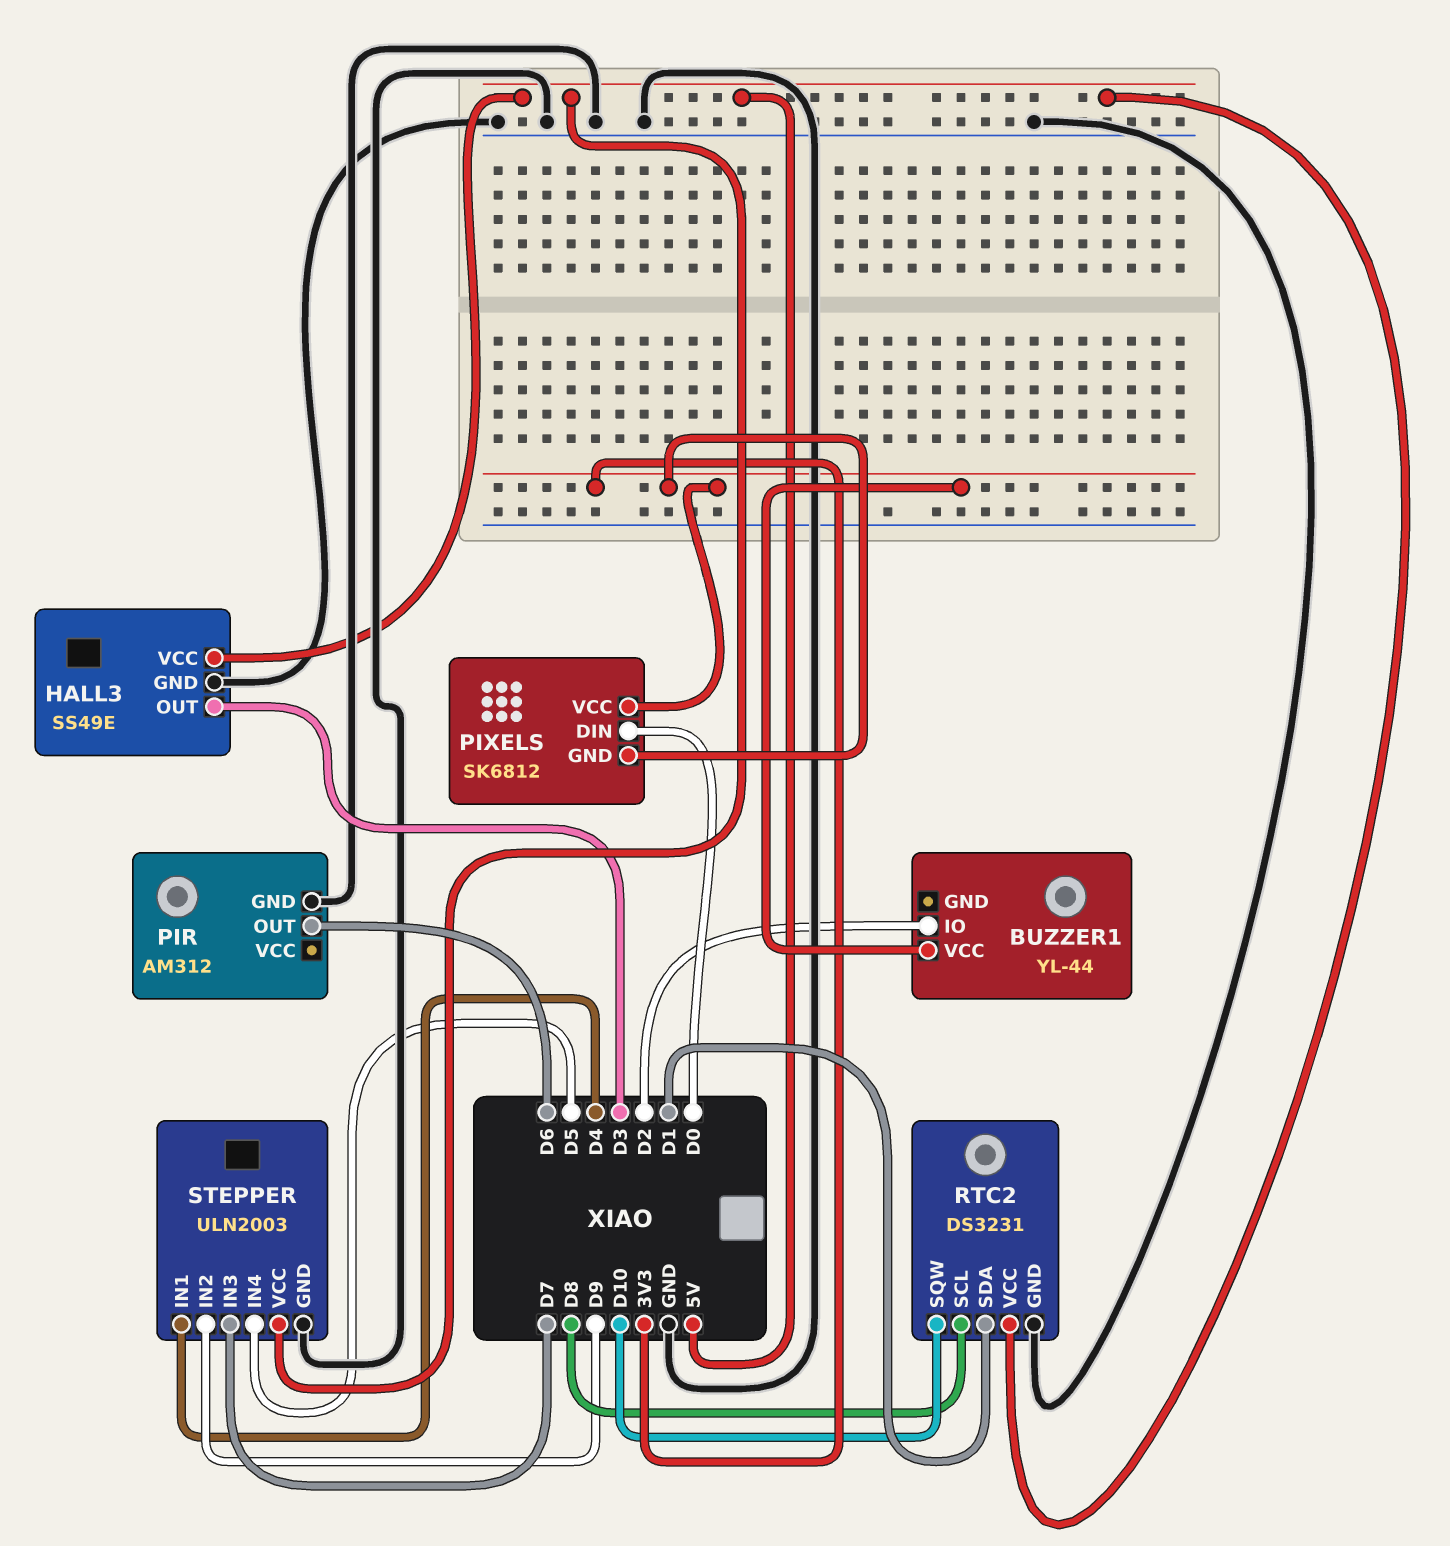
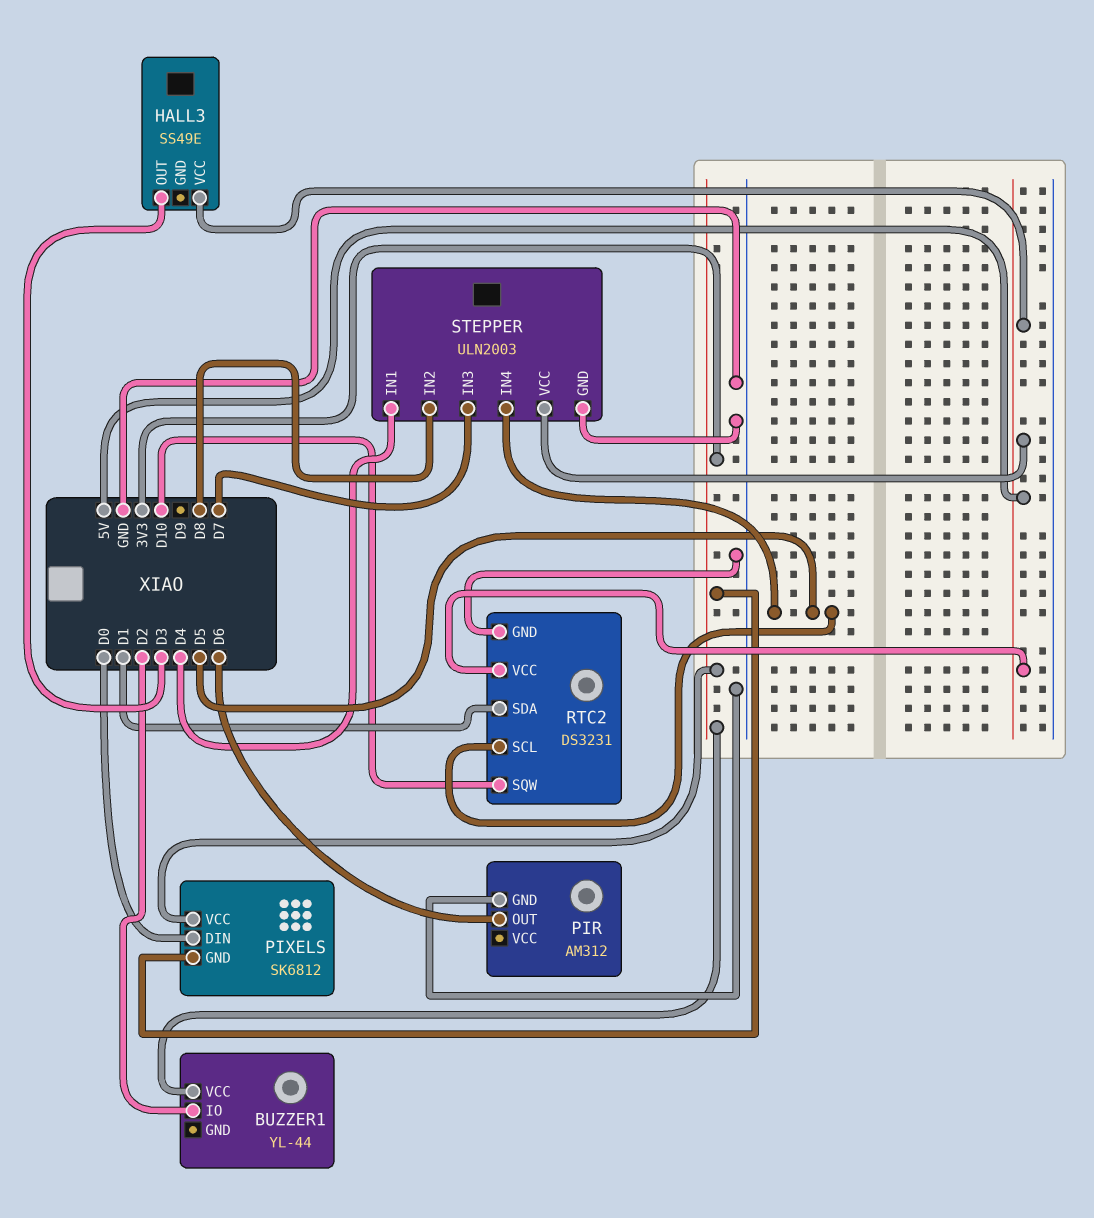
HALL3 pin GND: GND -> none
RTC2 pin SCL: D8 -> D5
STEPPER pin IN2: D9 -> D8

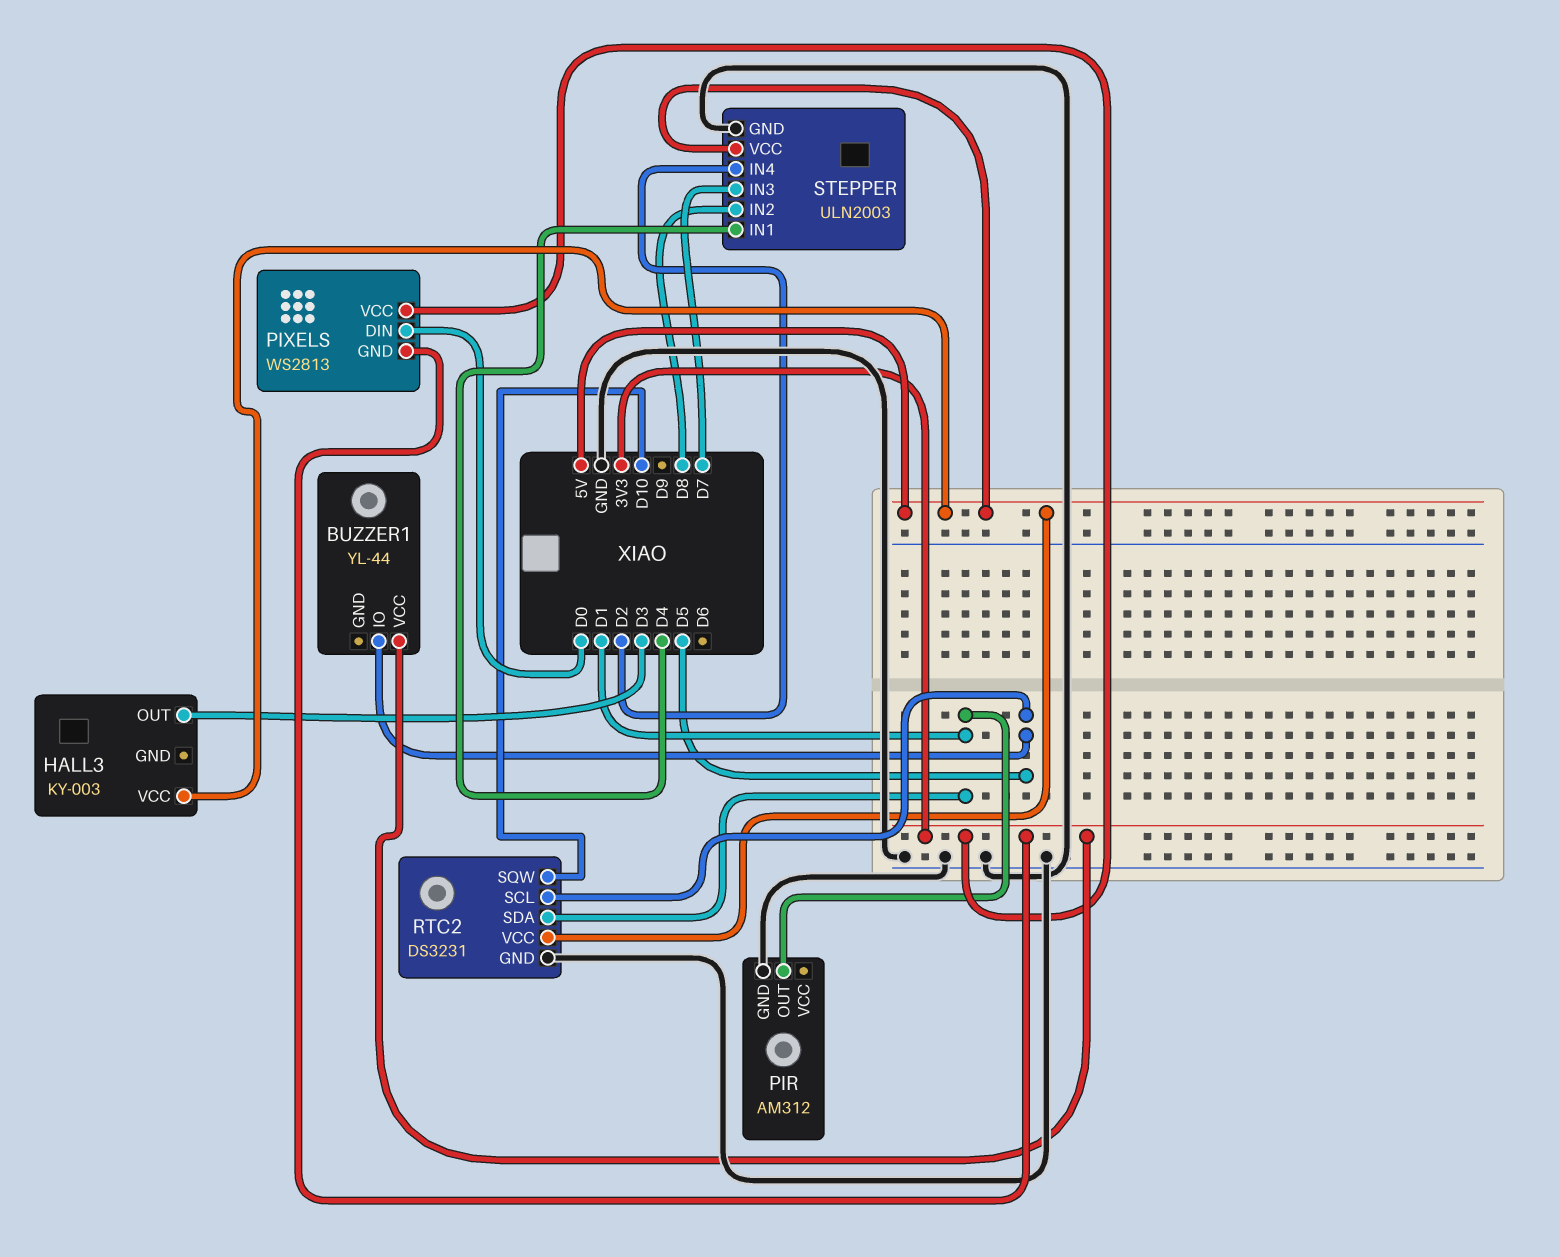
BUZZER1 pin IO: D2 -> D5
HALL3: SS49E -> KY-003
PIR pin OUT: D6 -> D1
PIXELS: SK6812 -> WS2813
STEPPER pin IN4: D5 -> D2

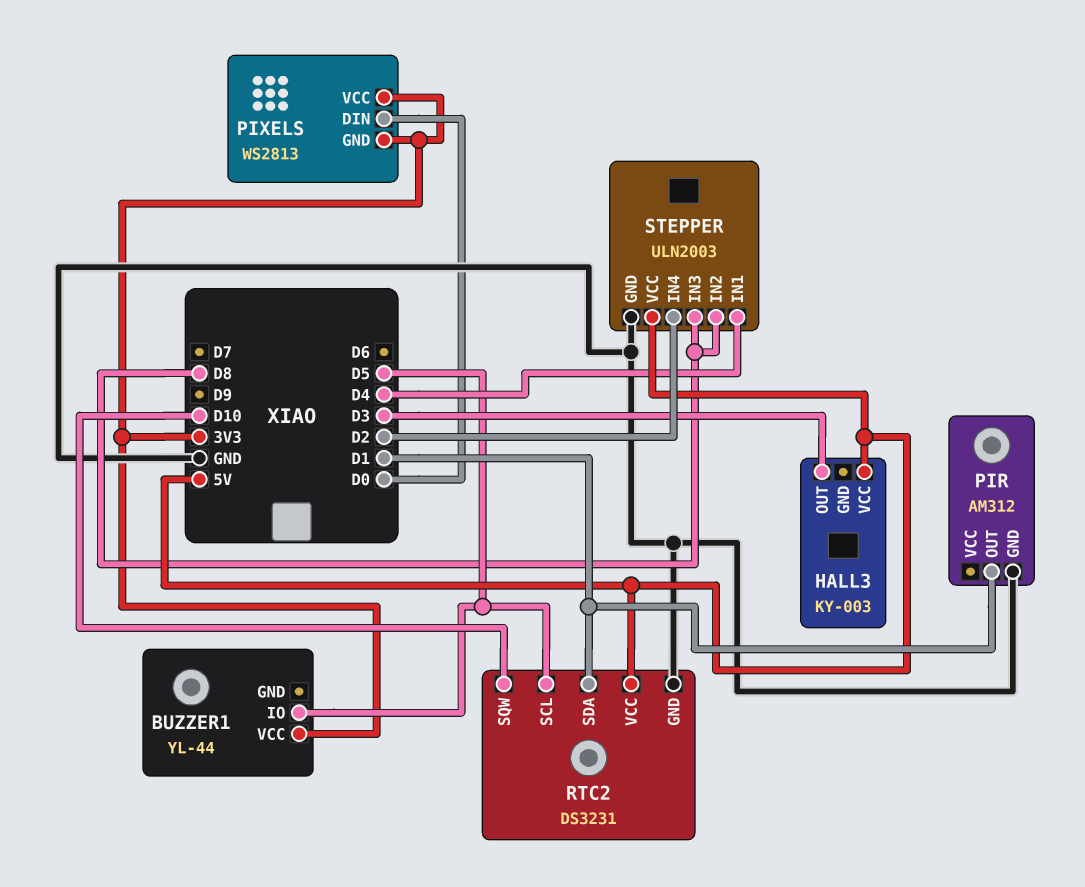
STEPPER pin IN3: D7 -> D8

